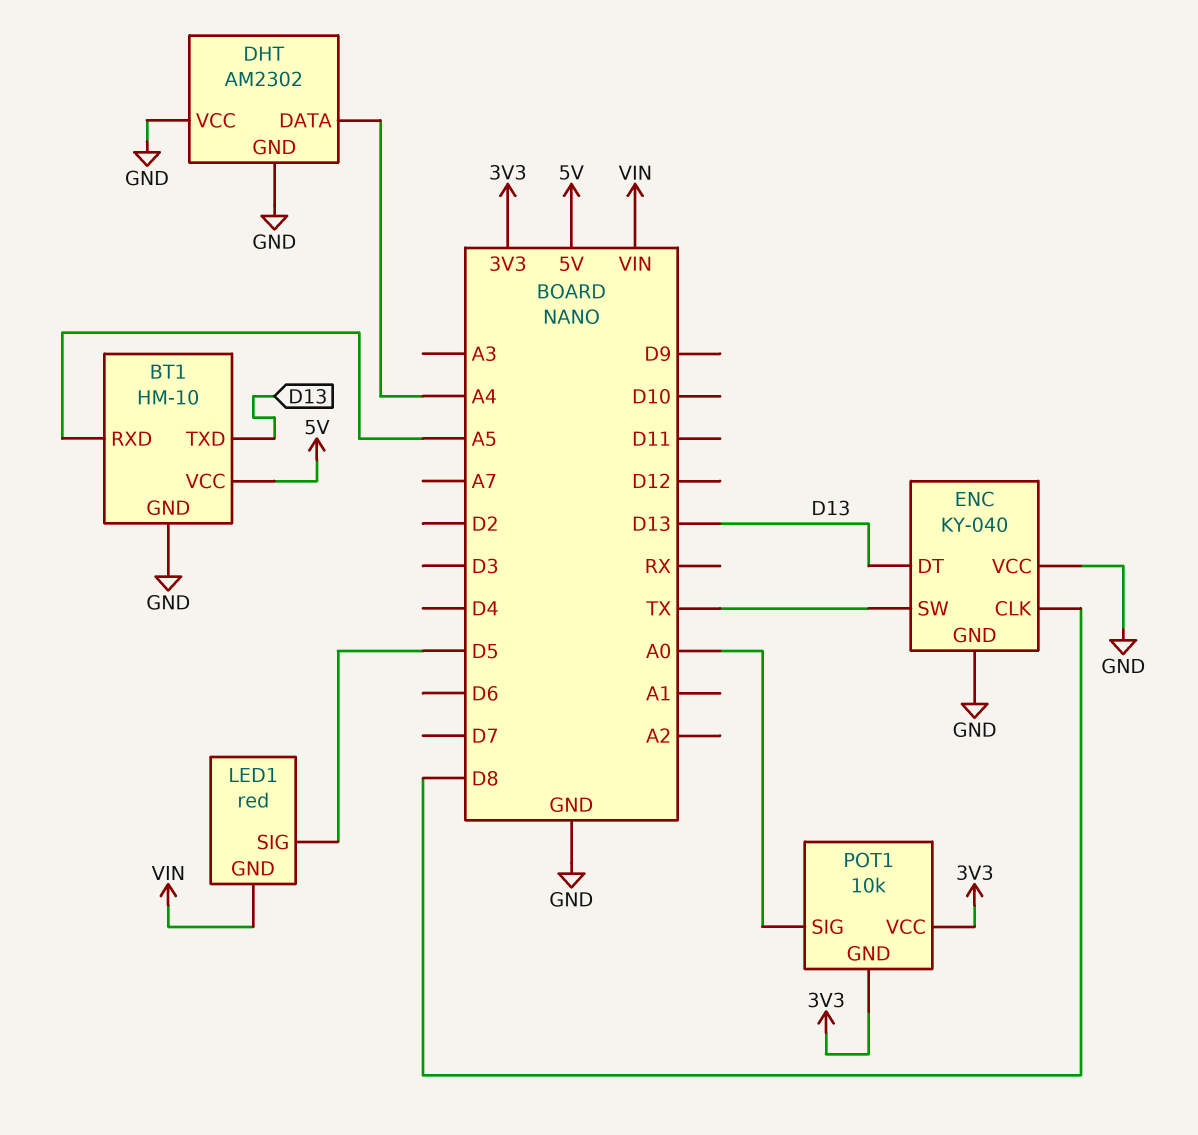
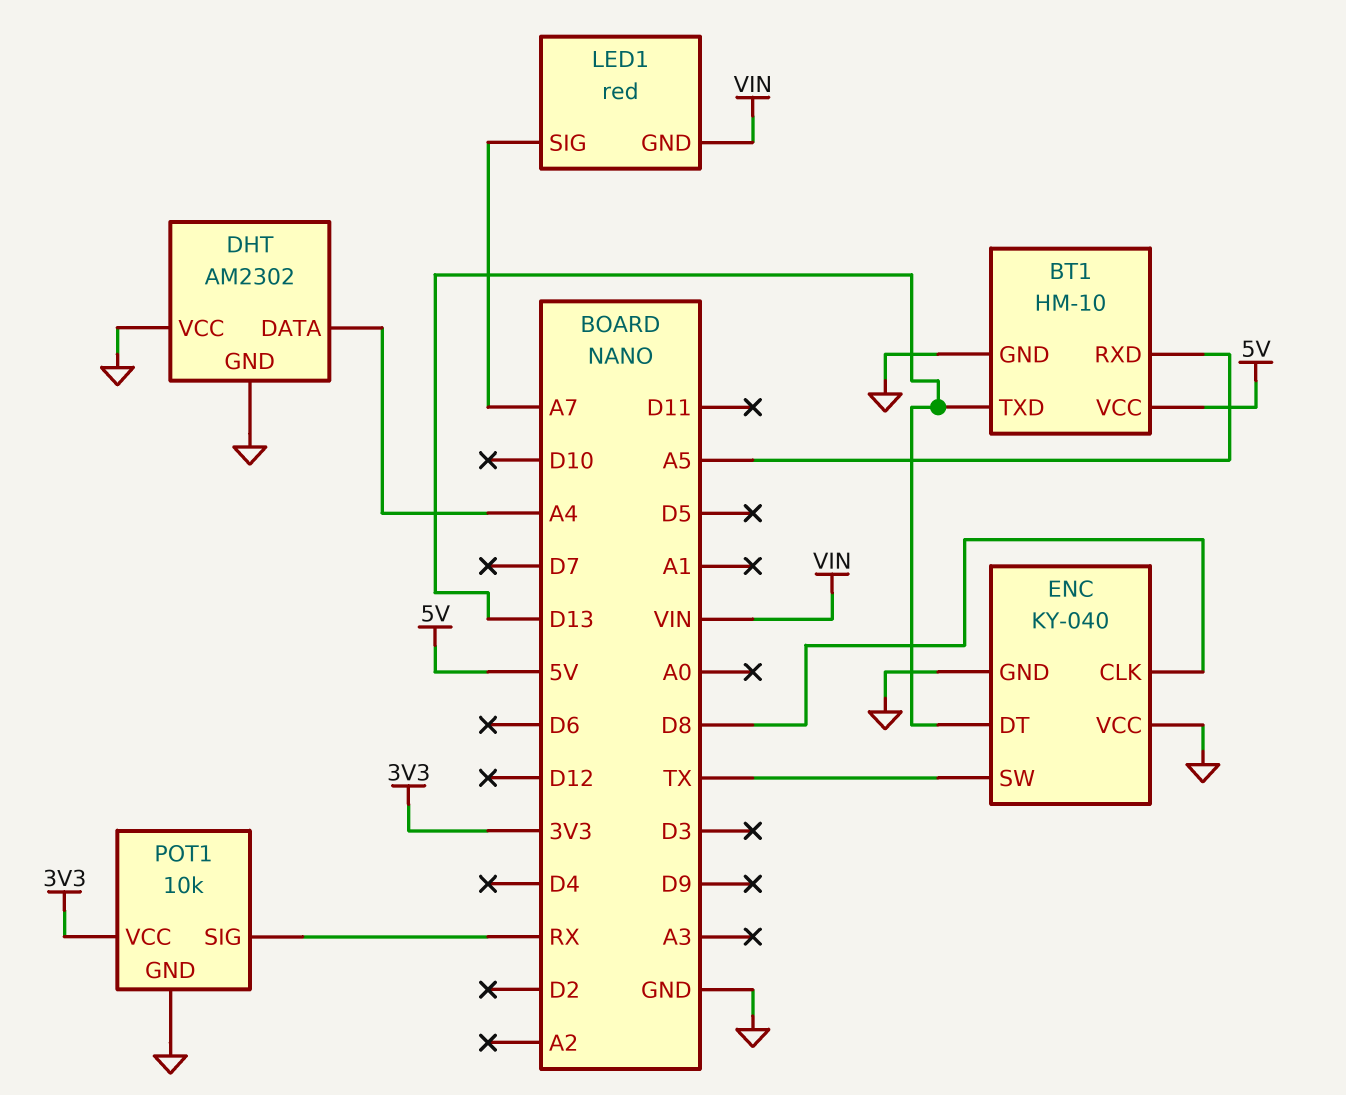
LED1 pin SIG: D5 -> A7
POT1 pin GND: 3V3 -> GND
POT1 pin SIG: A0 -> RX

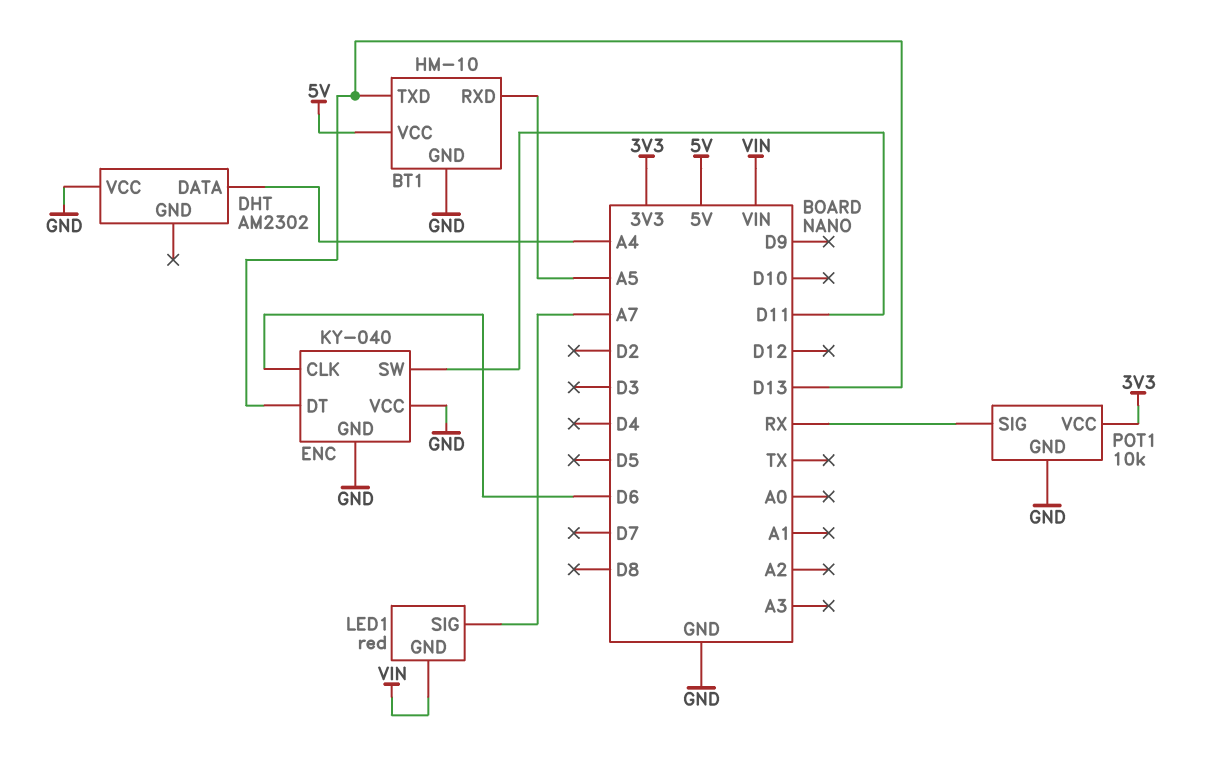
DHT pin GND: GND -> none
ENC pin CLK: D8 -> D6
ENC pin SW: TX -> D11

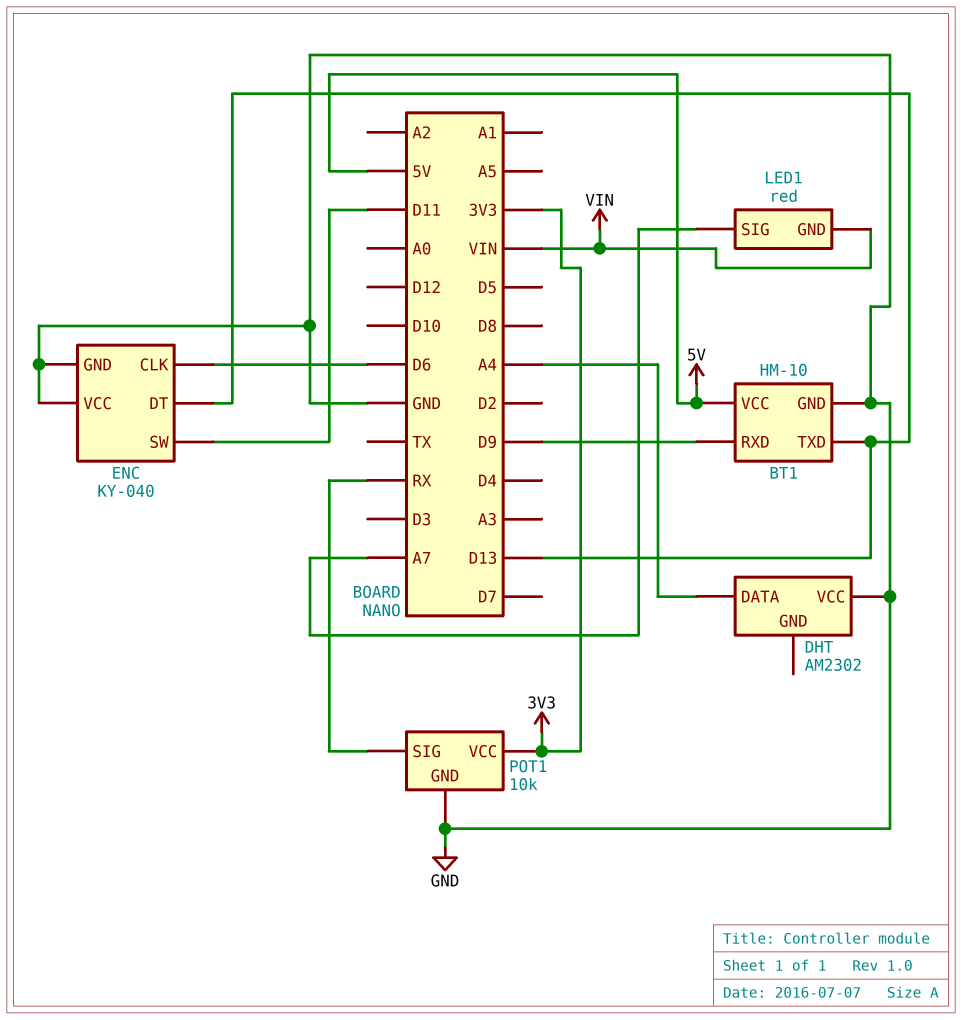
BT1 pin RXD: A5 -> D9

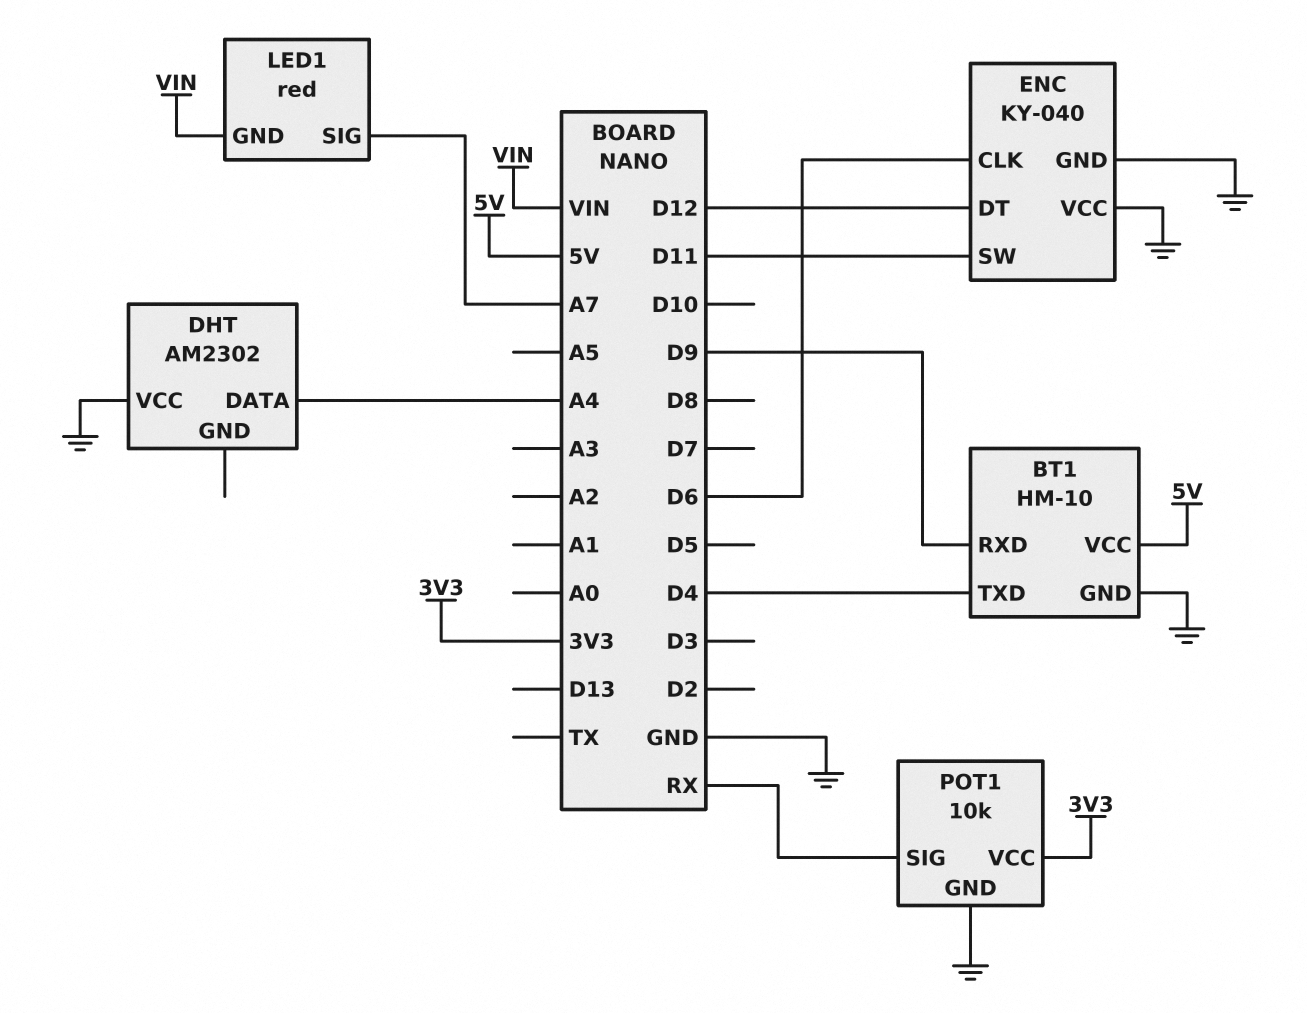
BT1 pin TXD: D13 -> D4
ENC pin DT: D13 -> D12

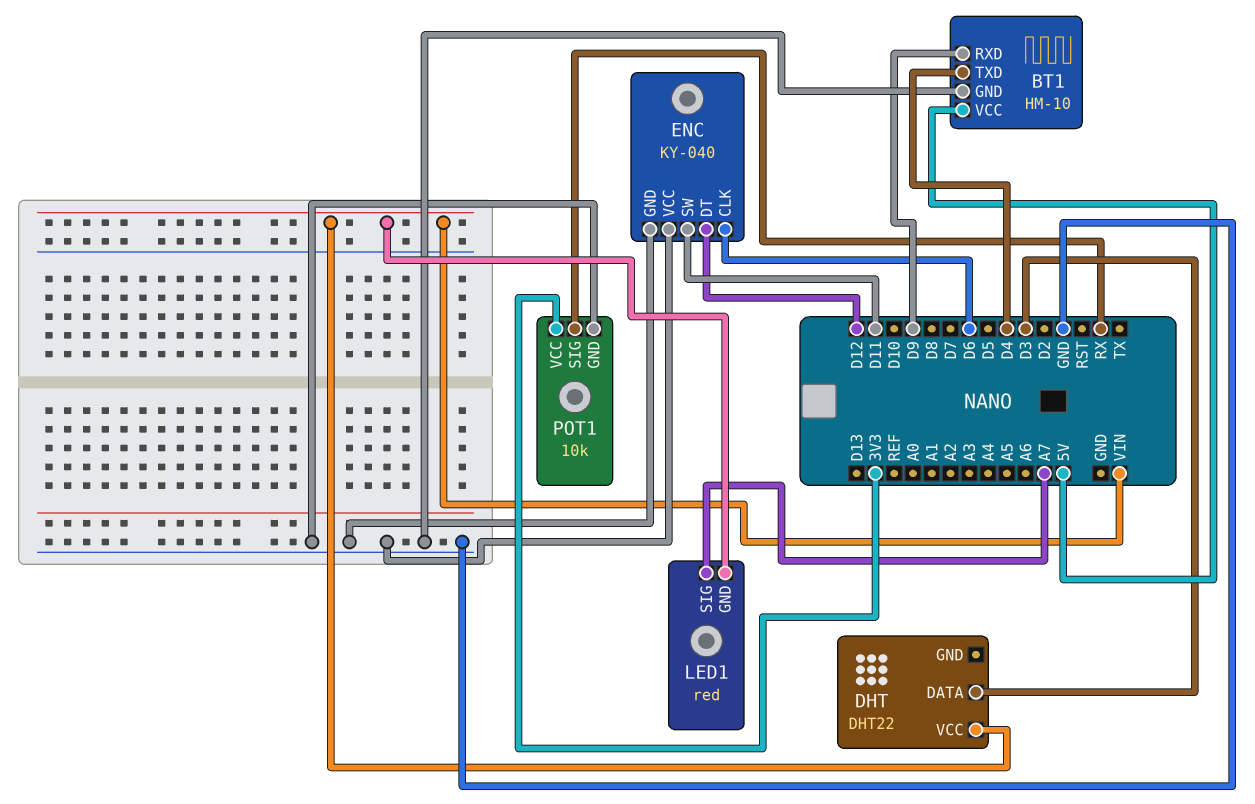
DHT: AM2302 -> DHT22
DHT pin DATA: A4 -> D3
DHT pin VCC: GND -> VIN

